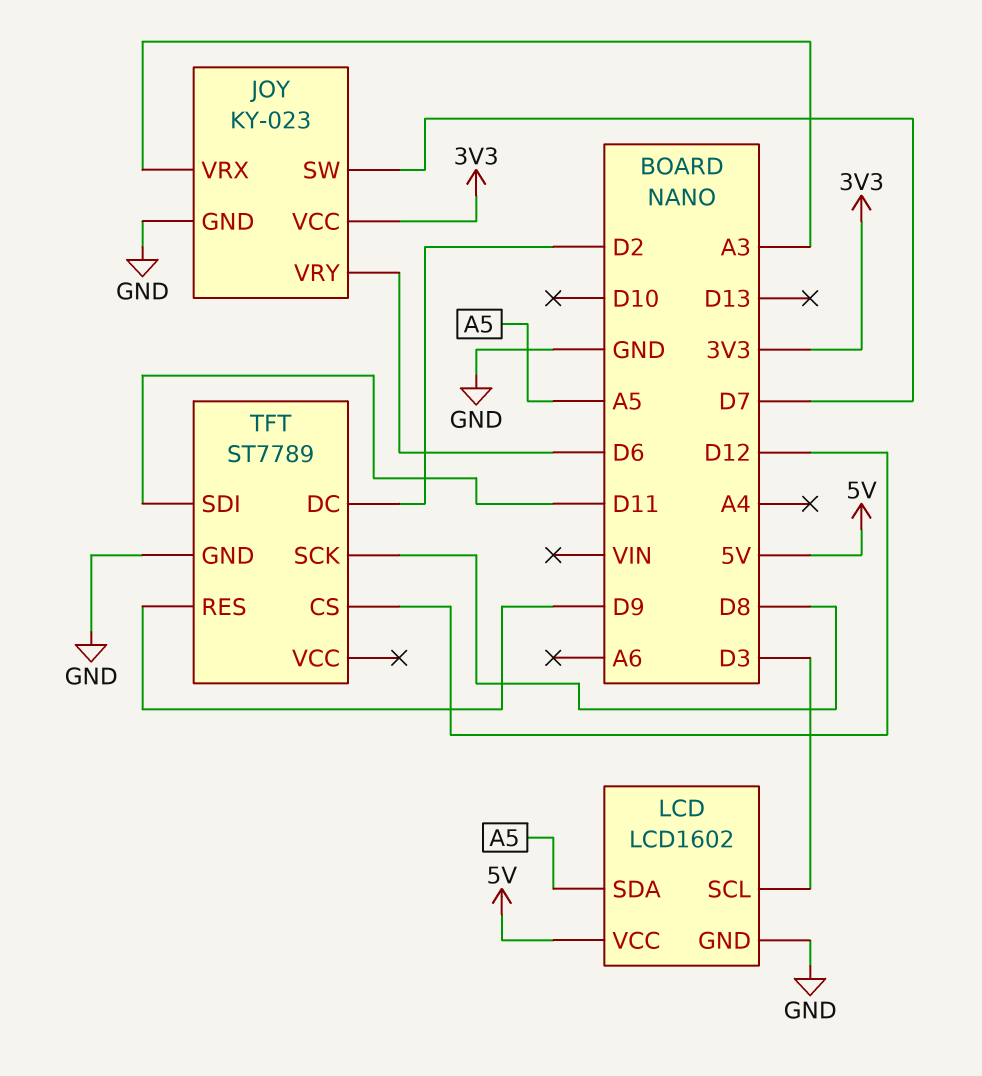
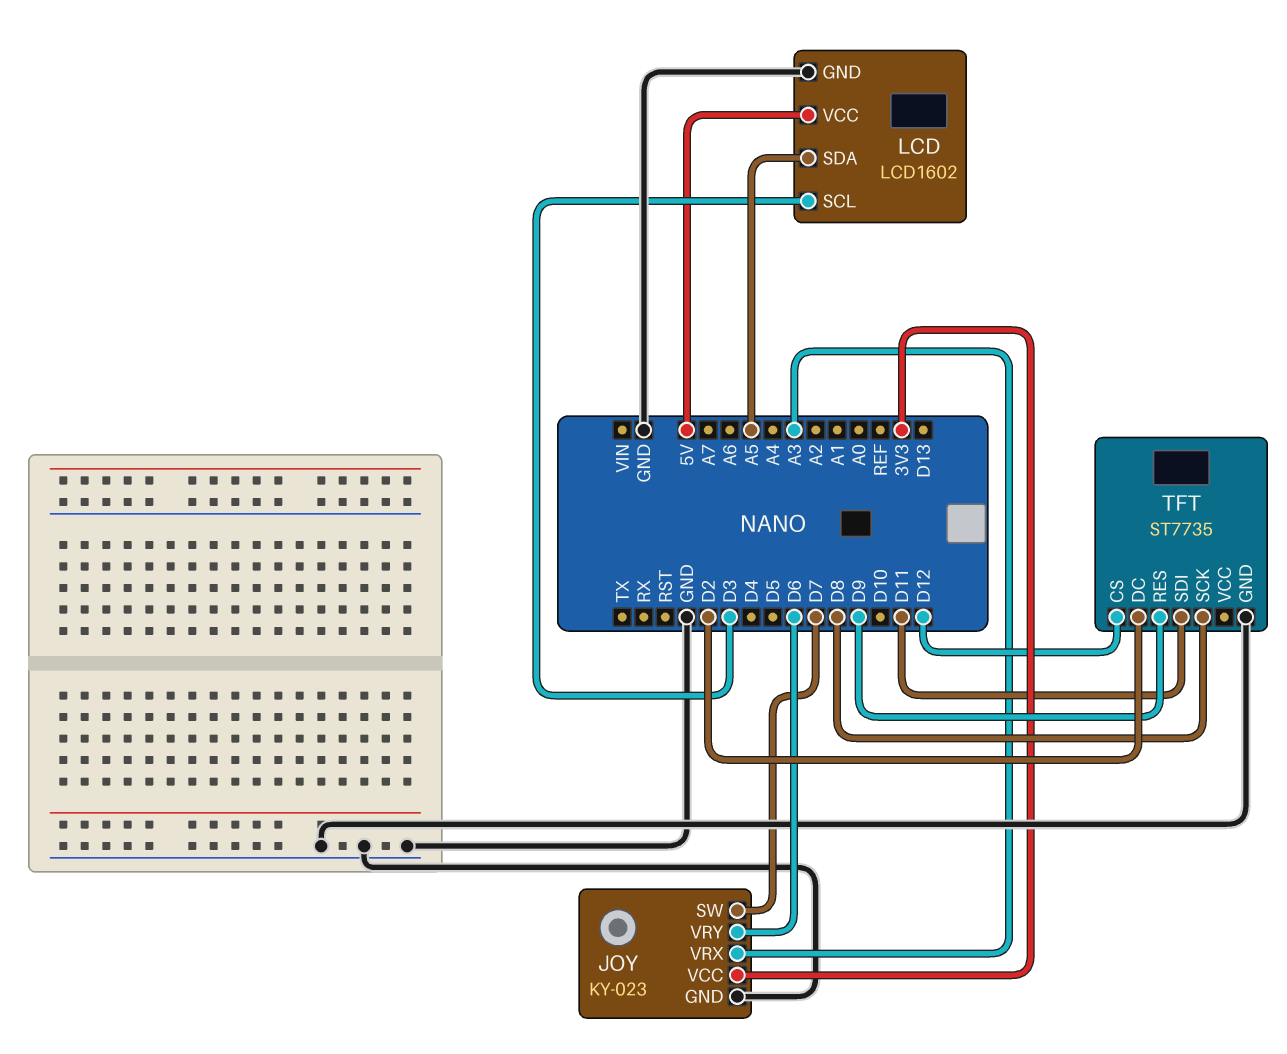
TFT: ST7789 -> ST7735

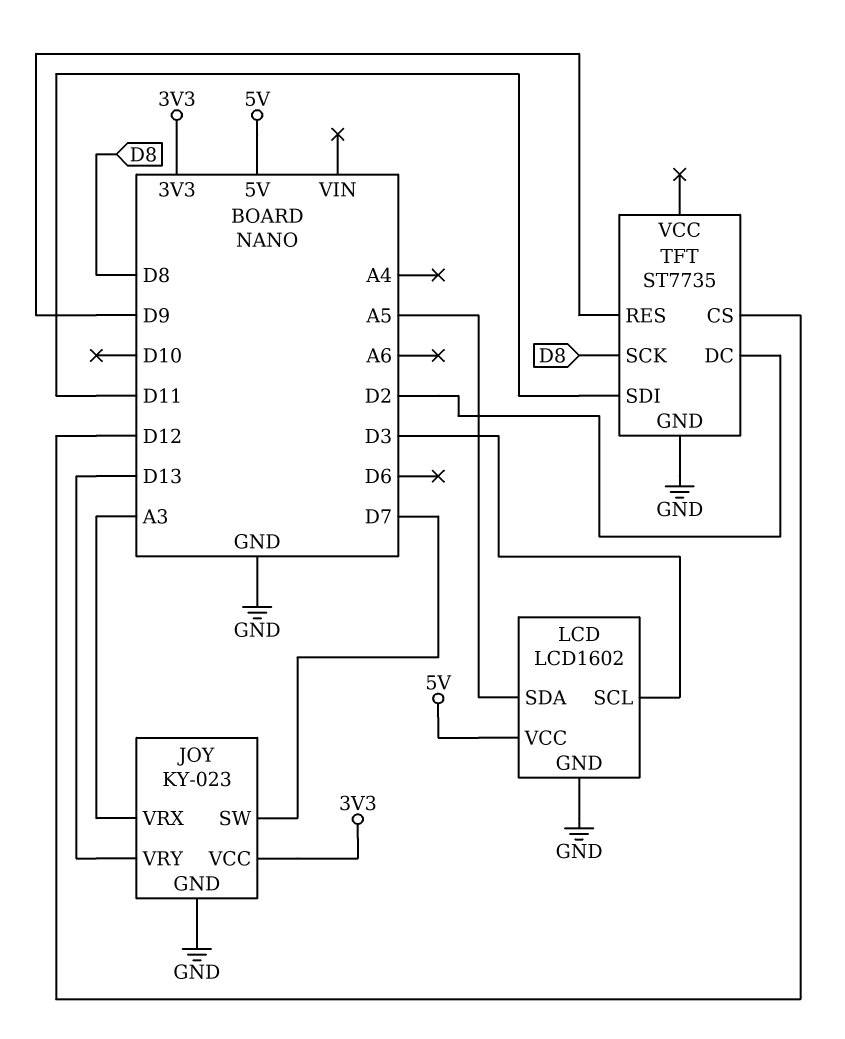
JOY pin VRY: D6 -> D13

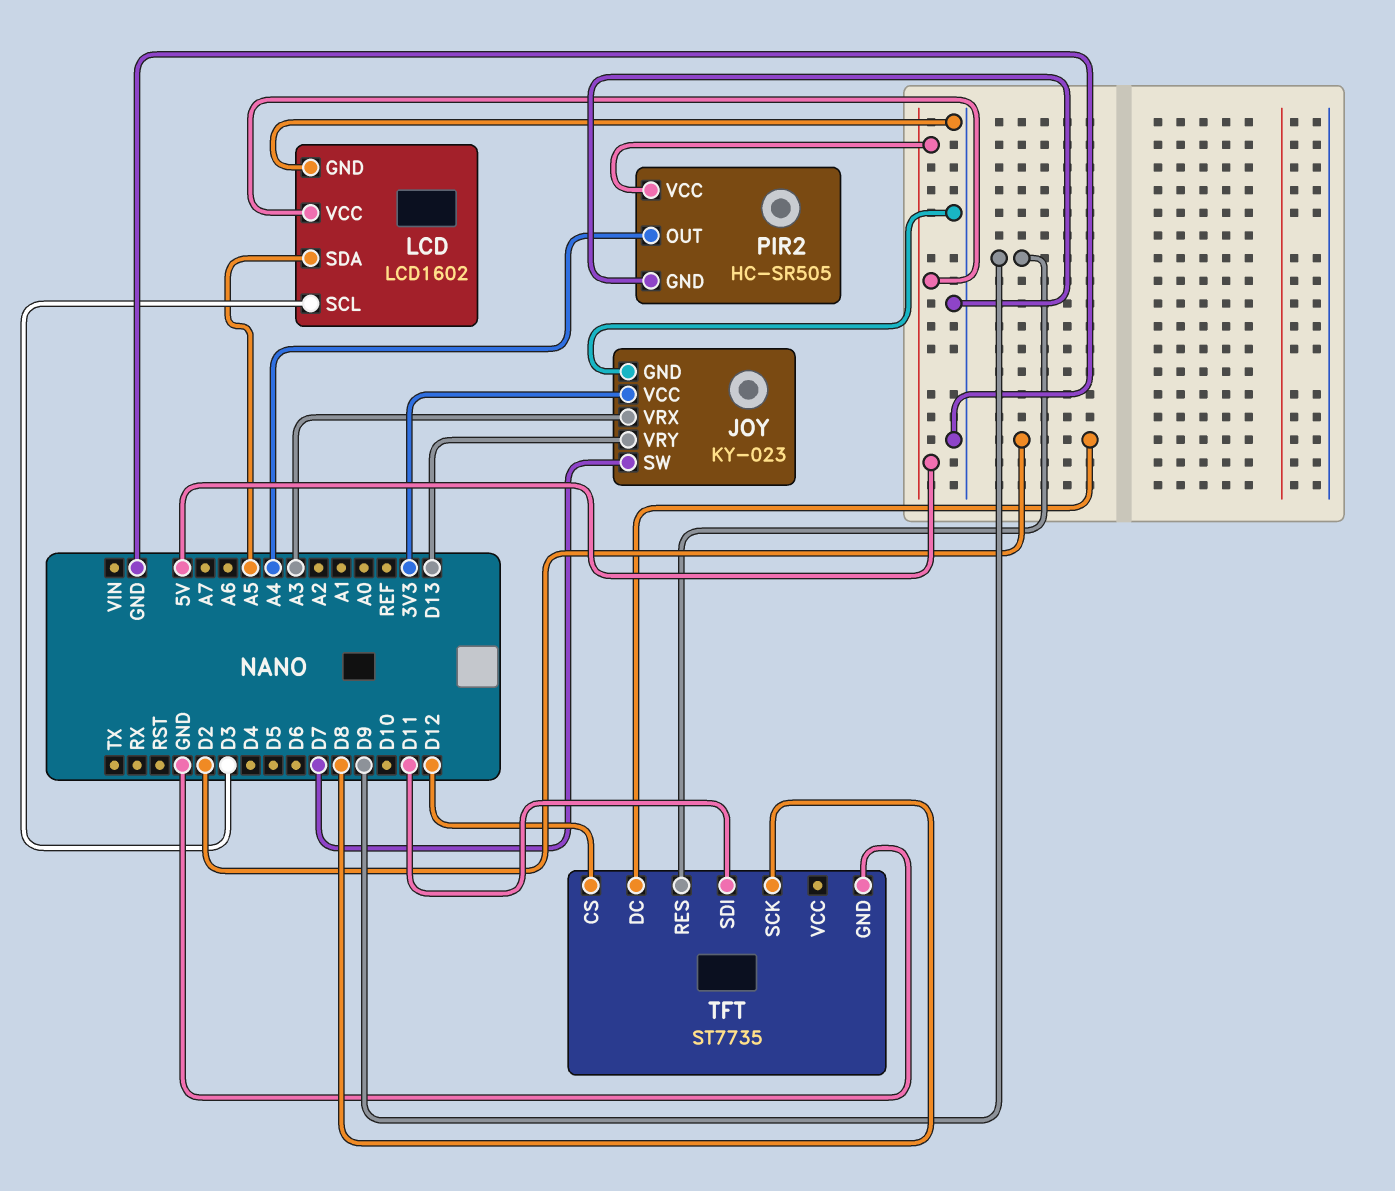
PIR2: none -> HC-SR505
PIR2 pin GND: none -> GND
PIR2 pin OUT: none -> A4
PIR2 pin VCC: none -> 5V

